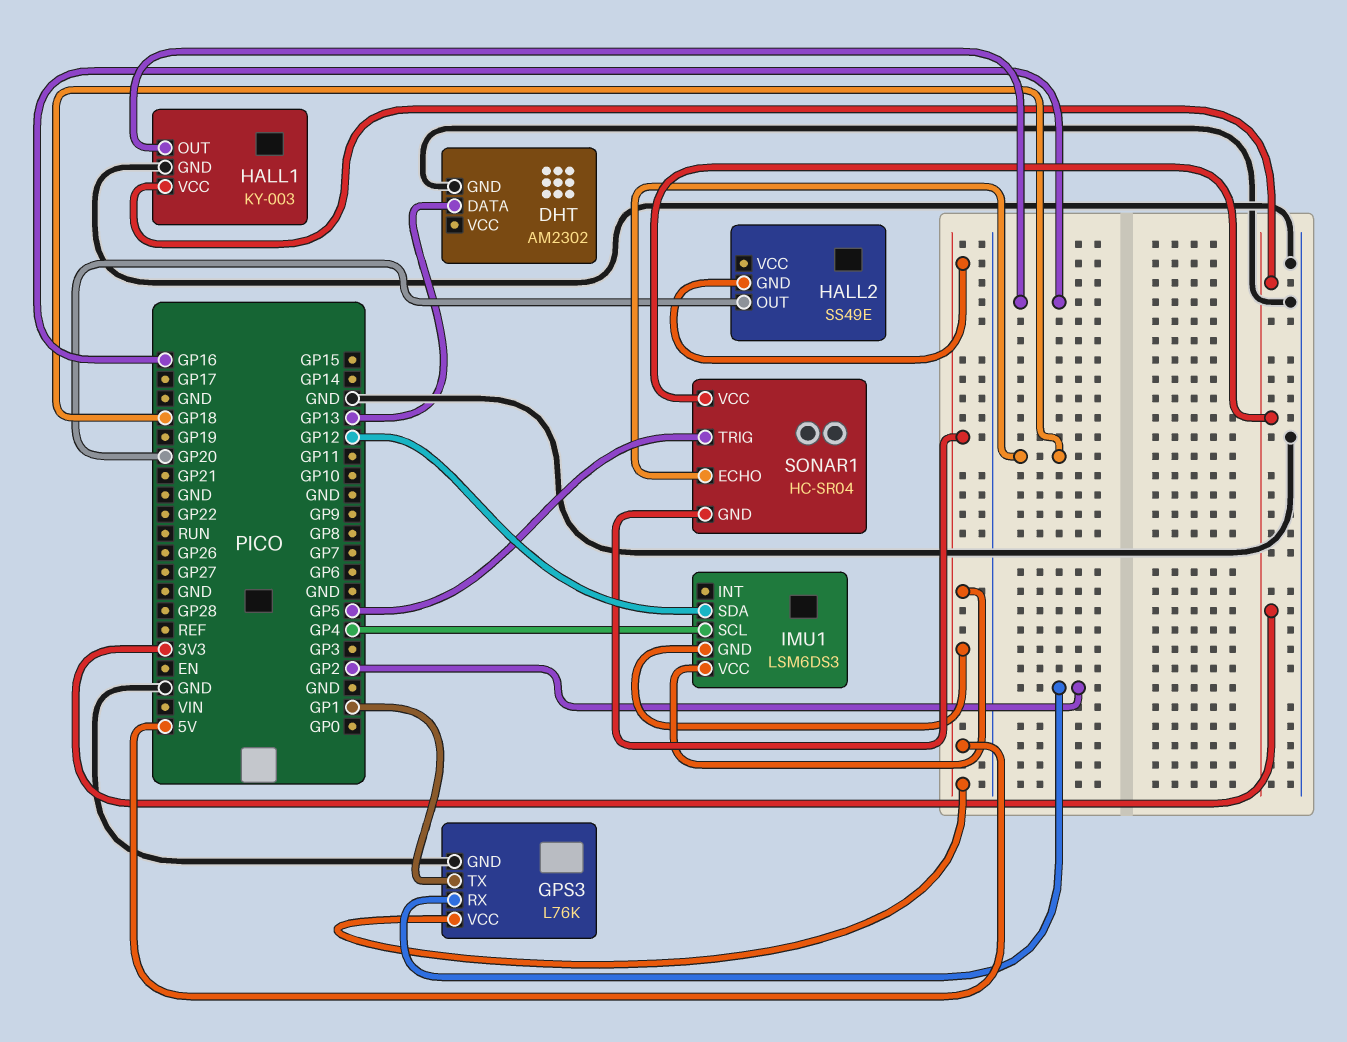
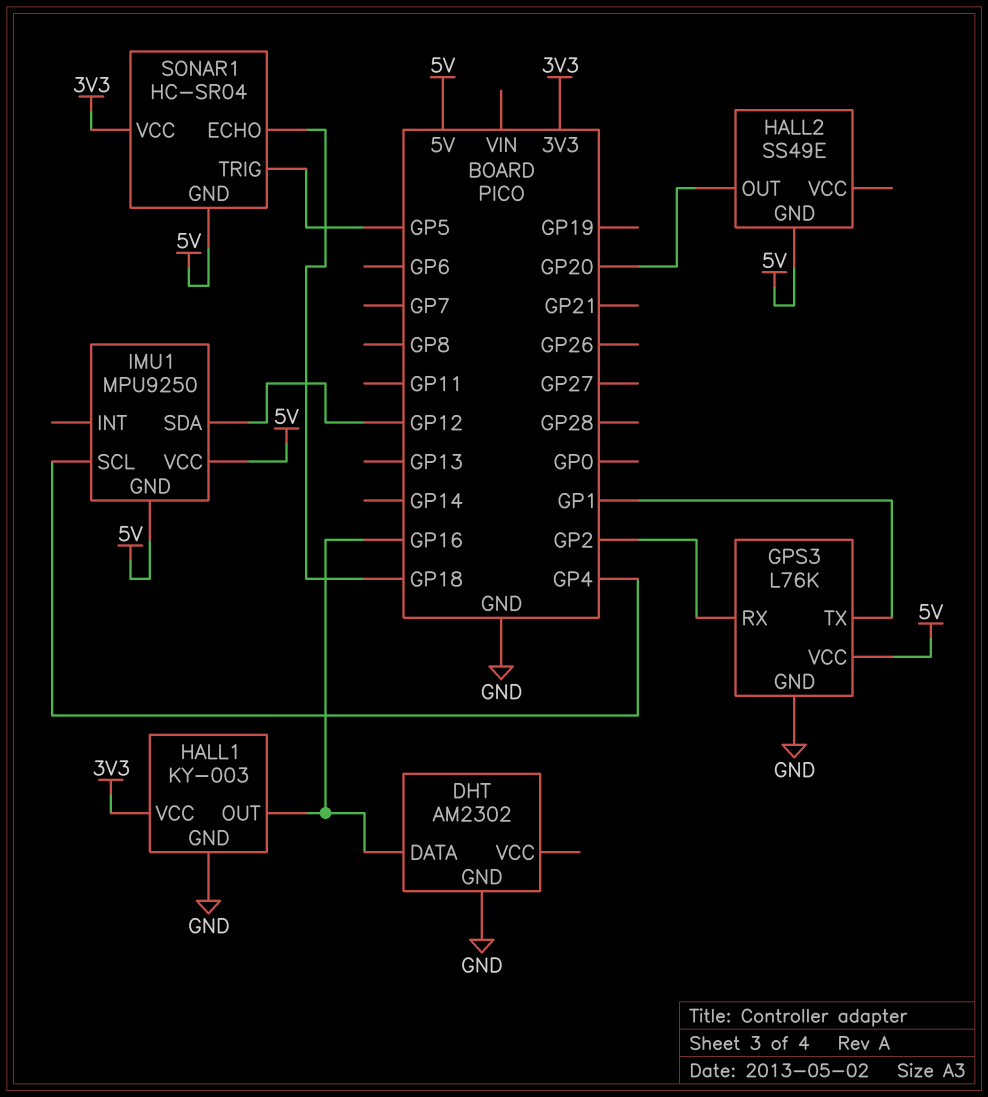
DHT pin DATA: GP13 -> GP16
IMU1: LSM6DS3 -> MPU9250

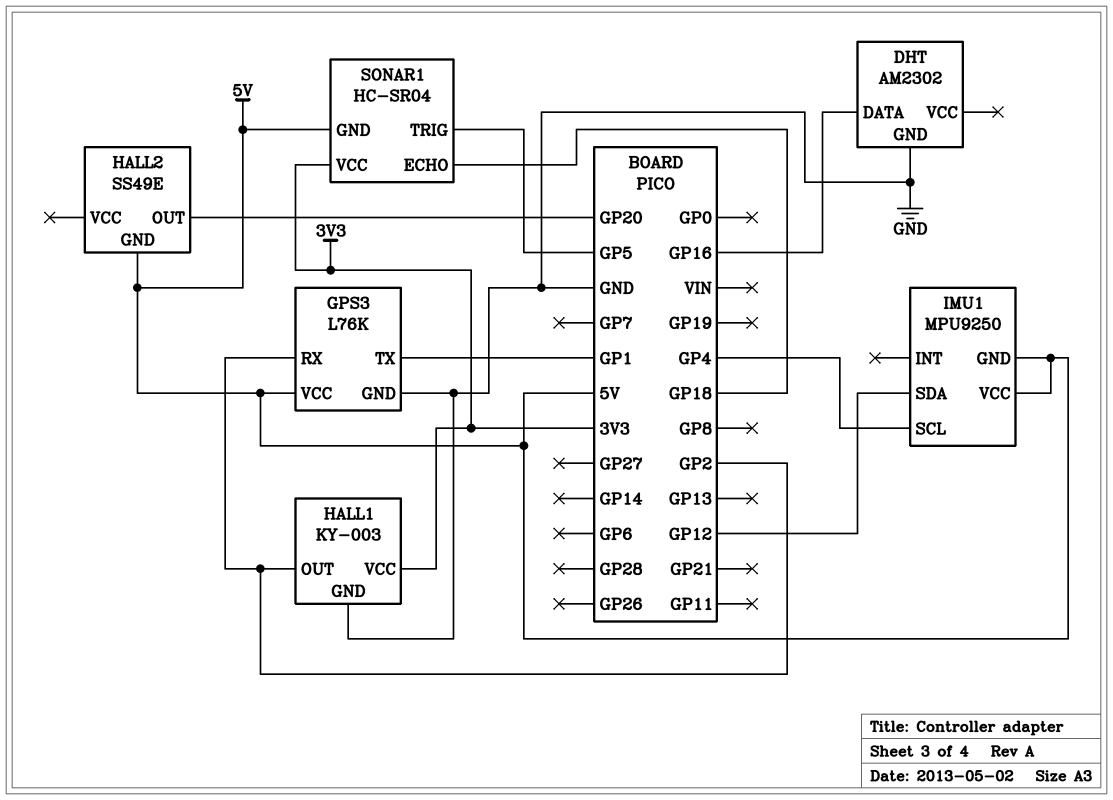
HALL1 pin OUT: GP16 -> GP2

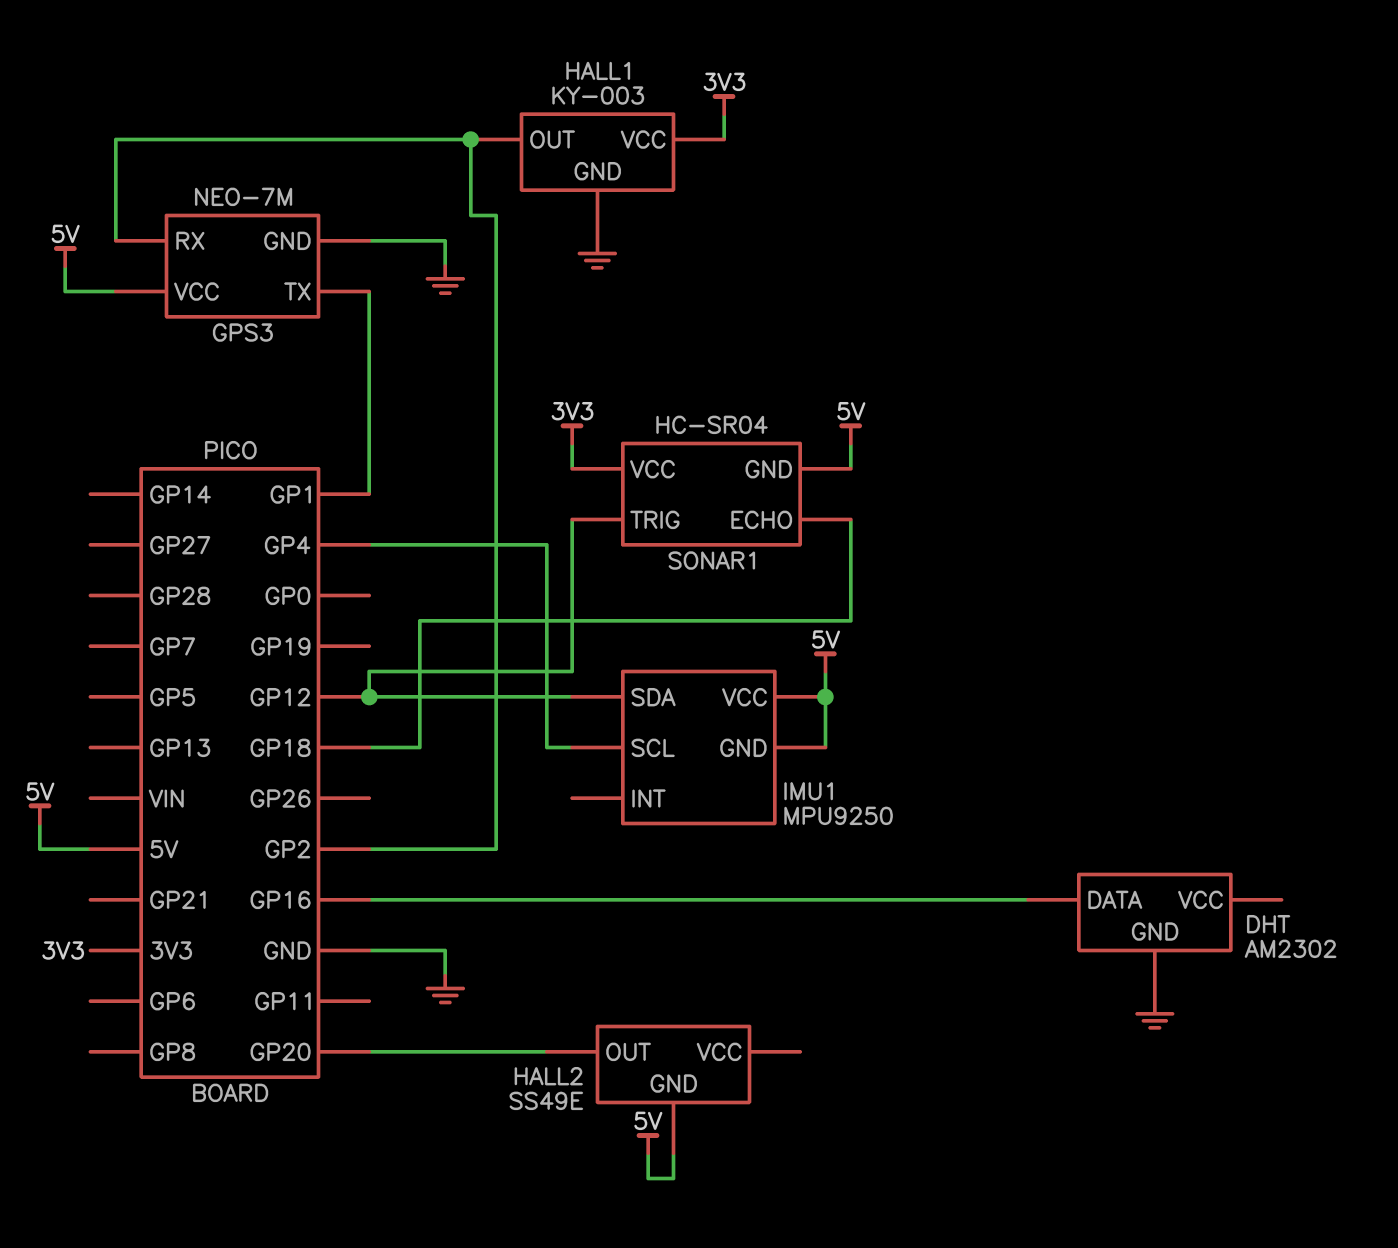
GPS3: L76K -> NEO-7M
SONAR1 pin TRIG: GP5 -> GP12

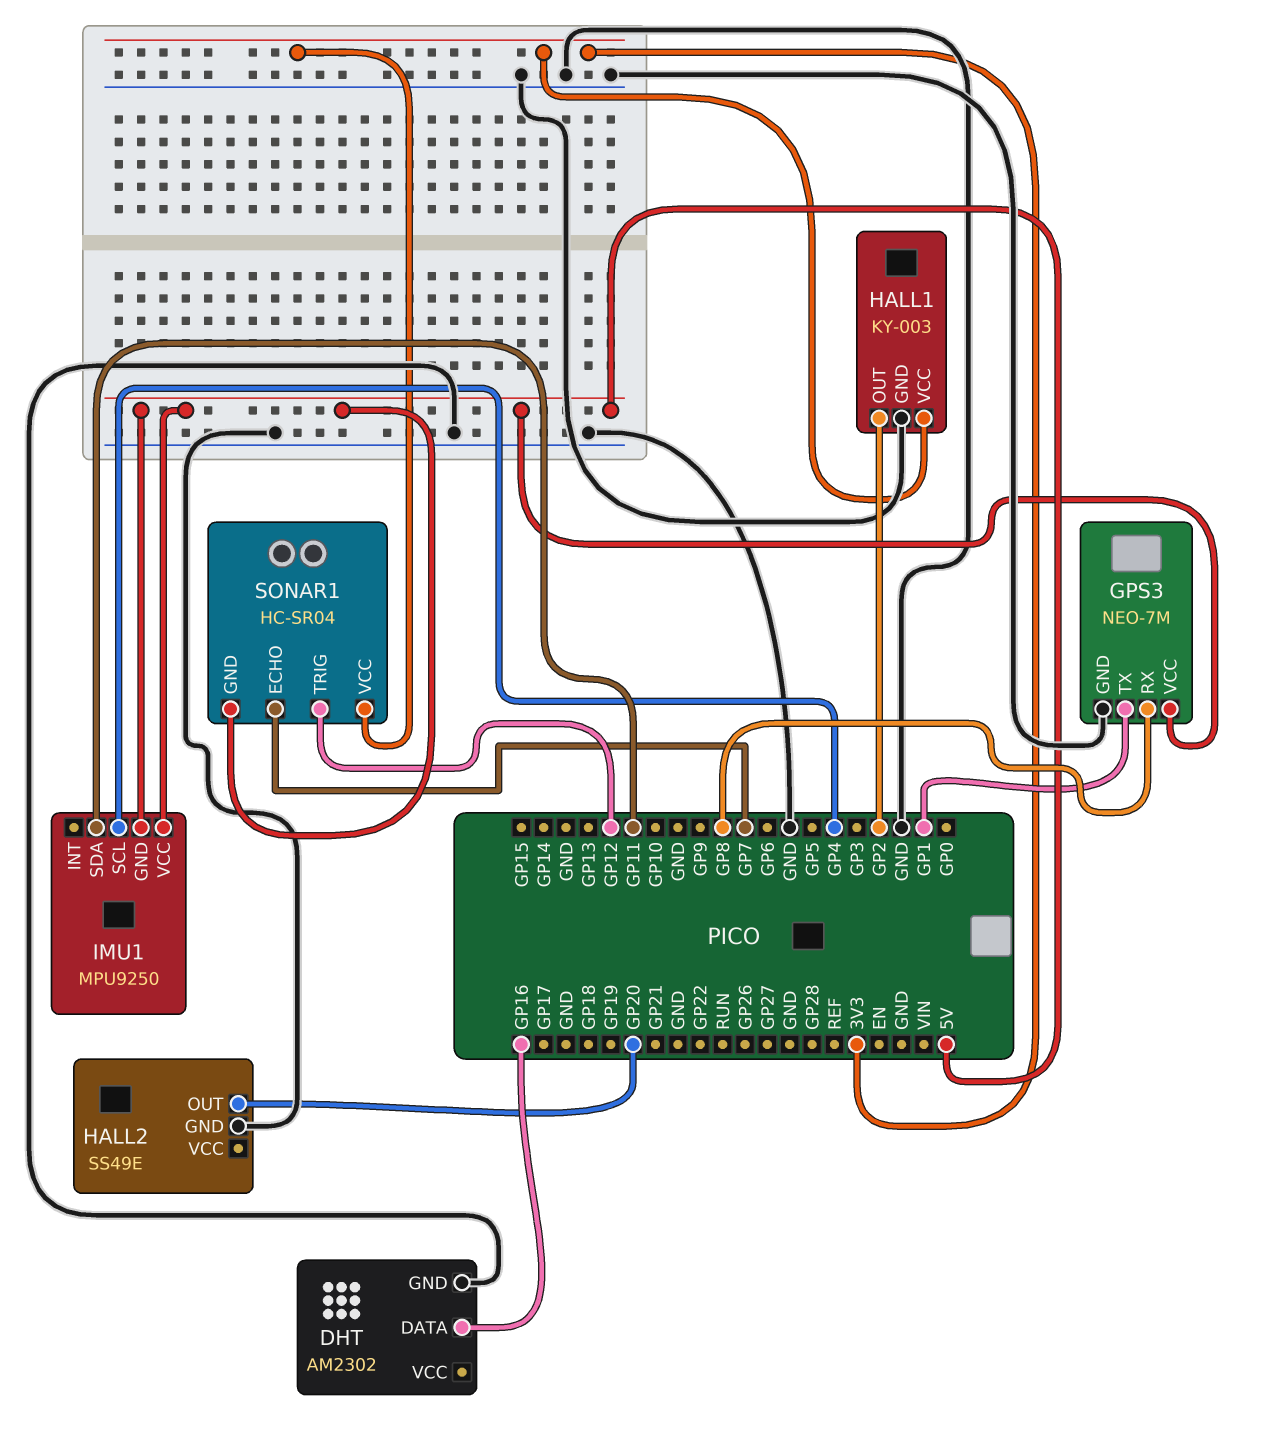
GPS3 pin RX: GP2 -> GP8
HALL2 pin GND: 5V -> GND
IMU1 pin SDA: GP12 -> GP11
SONAR1 pin ECHO: GP18 -> GP7

